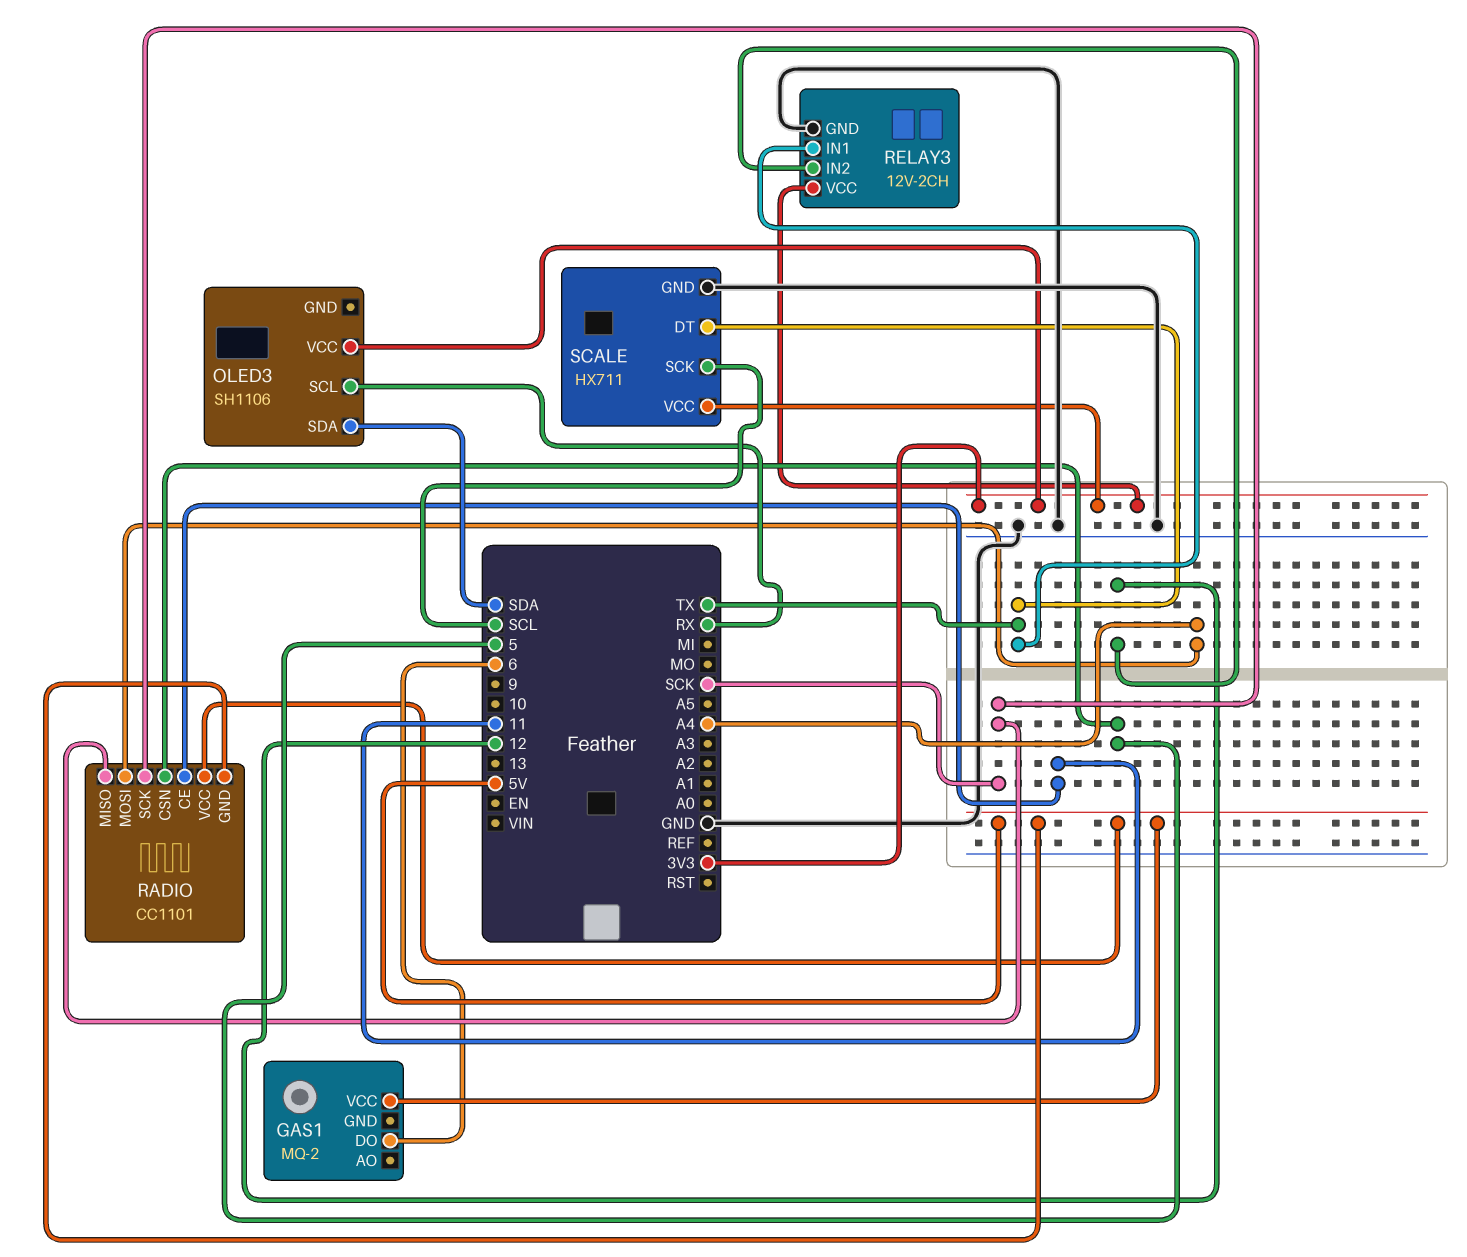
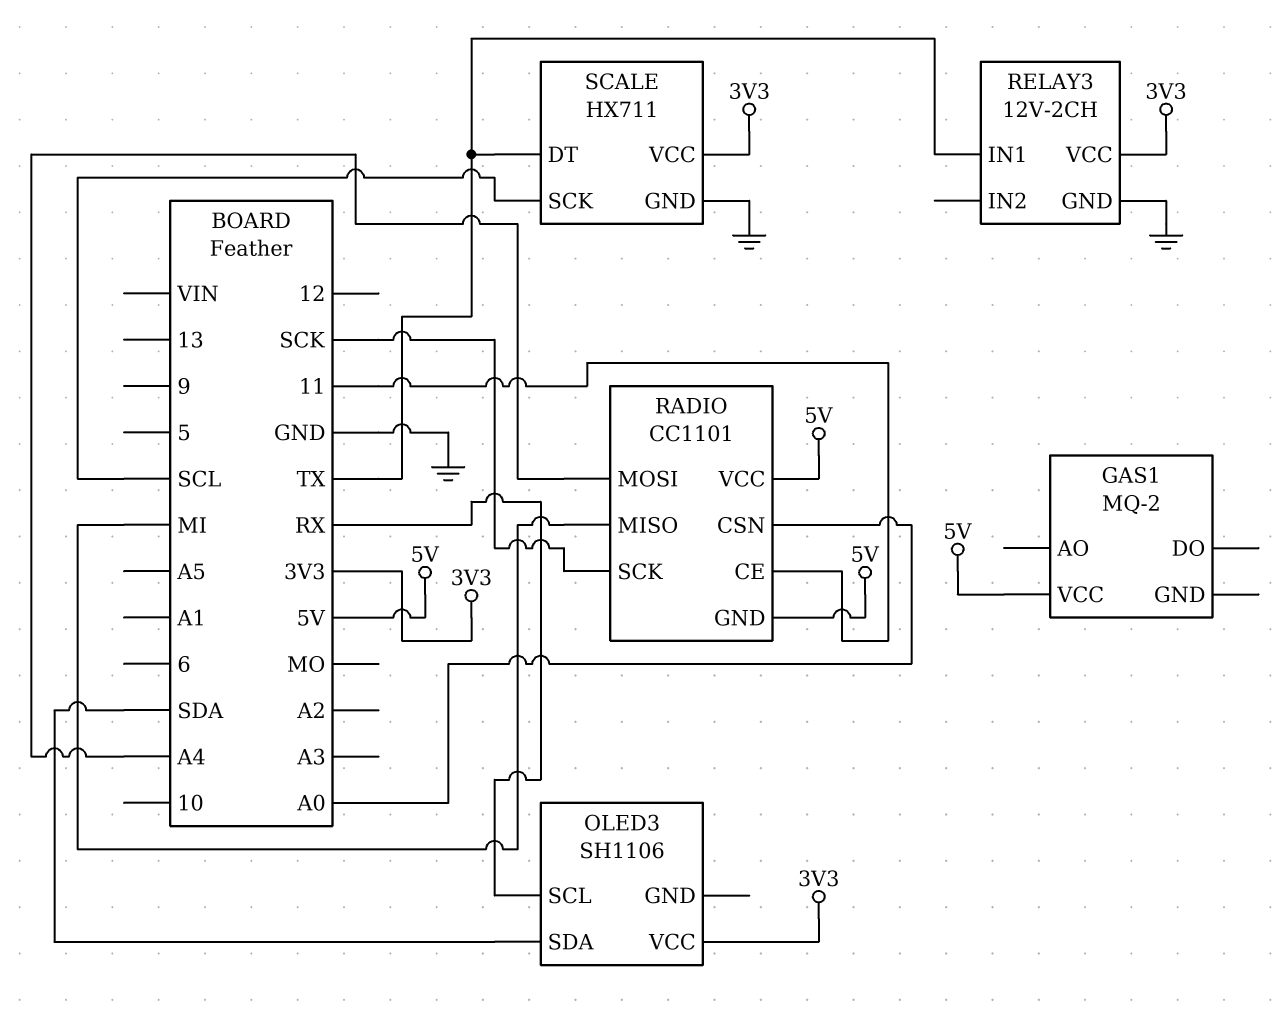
GAS1 pin DO: 6 -> none
RADIO pin CSN: 5 -> A0
RADIO pin MISO: SCK -> MI
RELAY3 pin IN2: 12 -> none

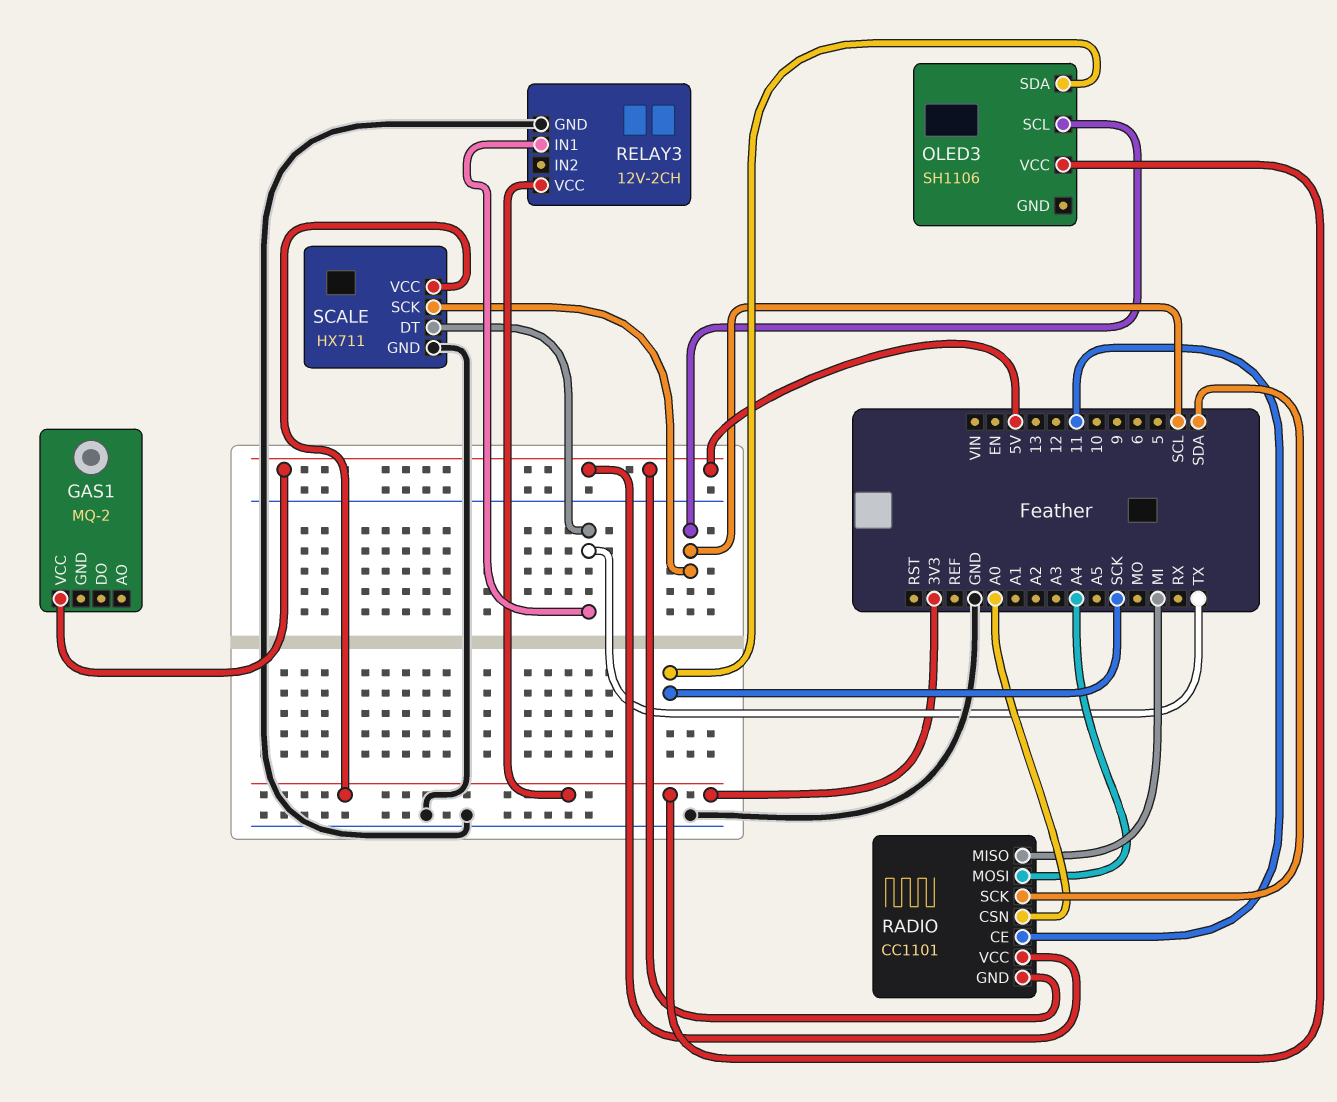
OLED3 pin SCL: RX -> SCL
OLED3 pin SDA: SDA -> SCK
RADIO pin SCK: SCK -> SDA

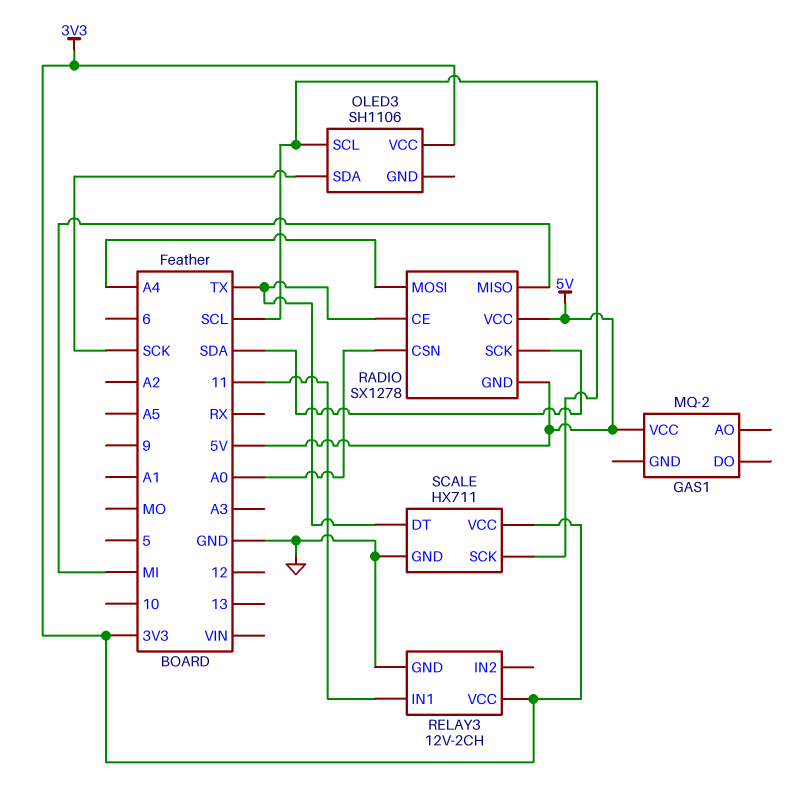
RADIO: CC1101 -> SX1278
RADIO pin CE: 11 -> TX
RELAY3 pin IN1: TX -> 11

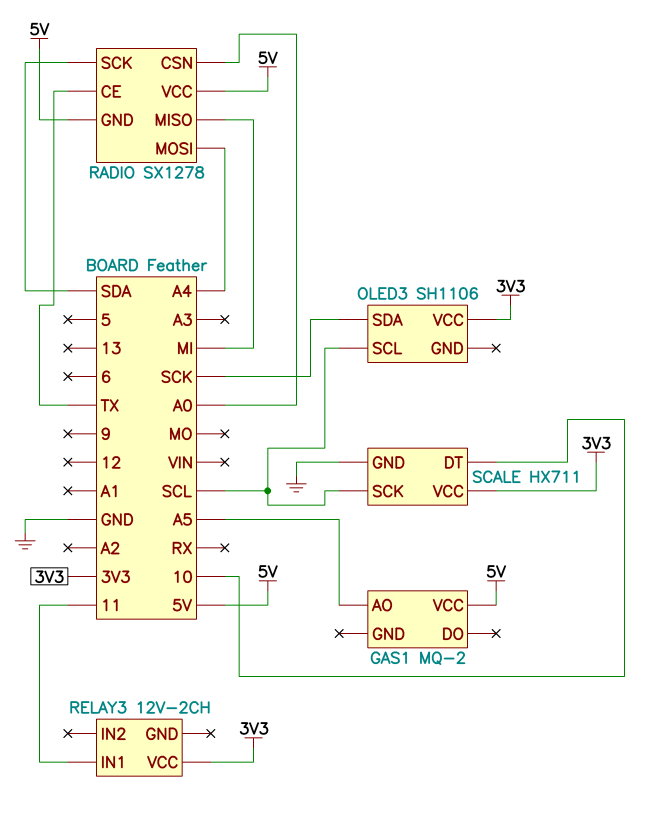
GAS1 pin AO: none -> A5
RELAY3 pin GND: GND -> none
SCALE pin DT: TX -> 10

